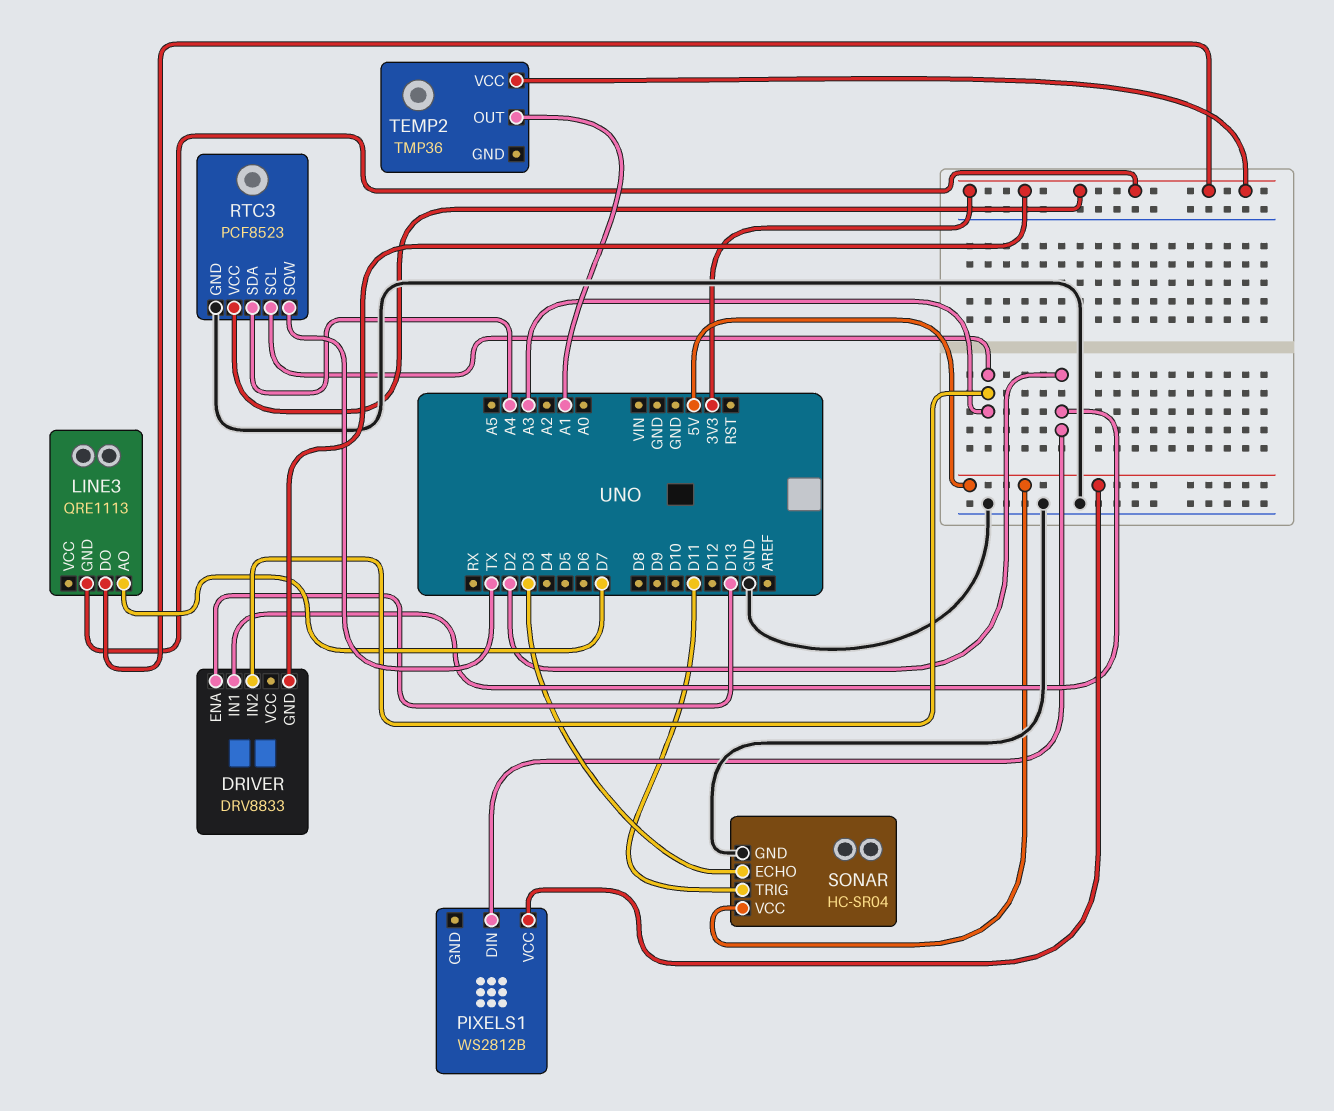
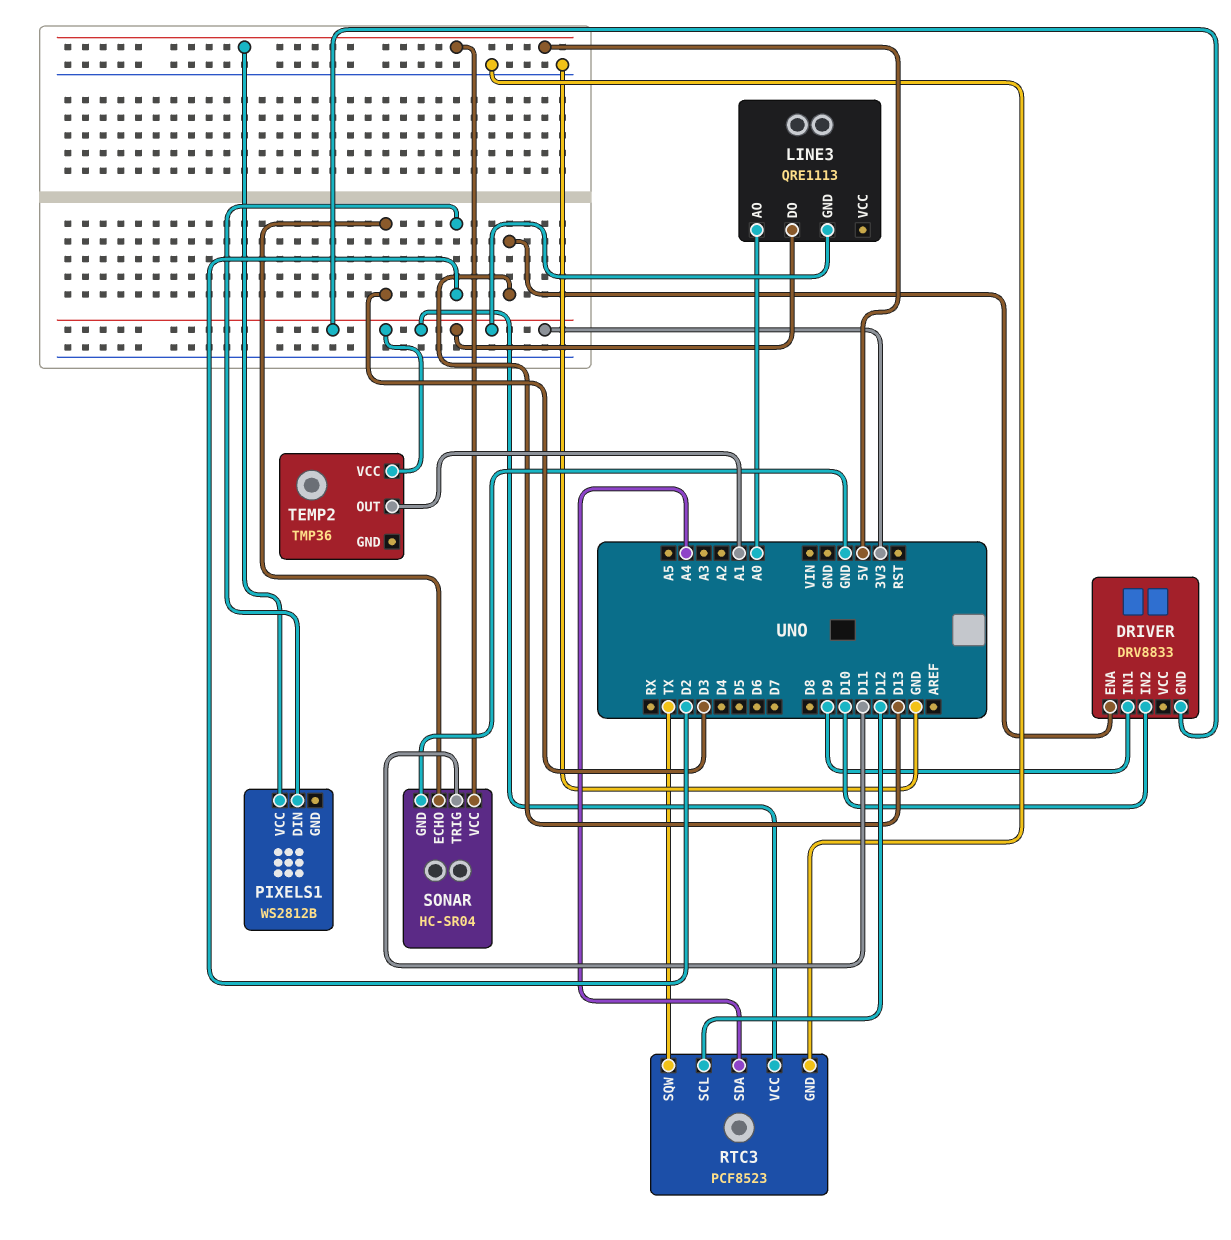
DRIVER pin IN1: D2 -> D9
DRIVER pin IN2: A3 -> D10
LINE3 pin AO: D7 -> A0
RTC3 pin SCL: A3 -> D12

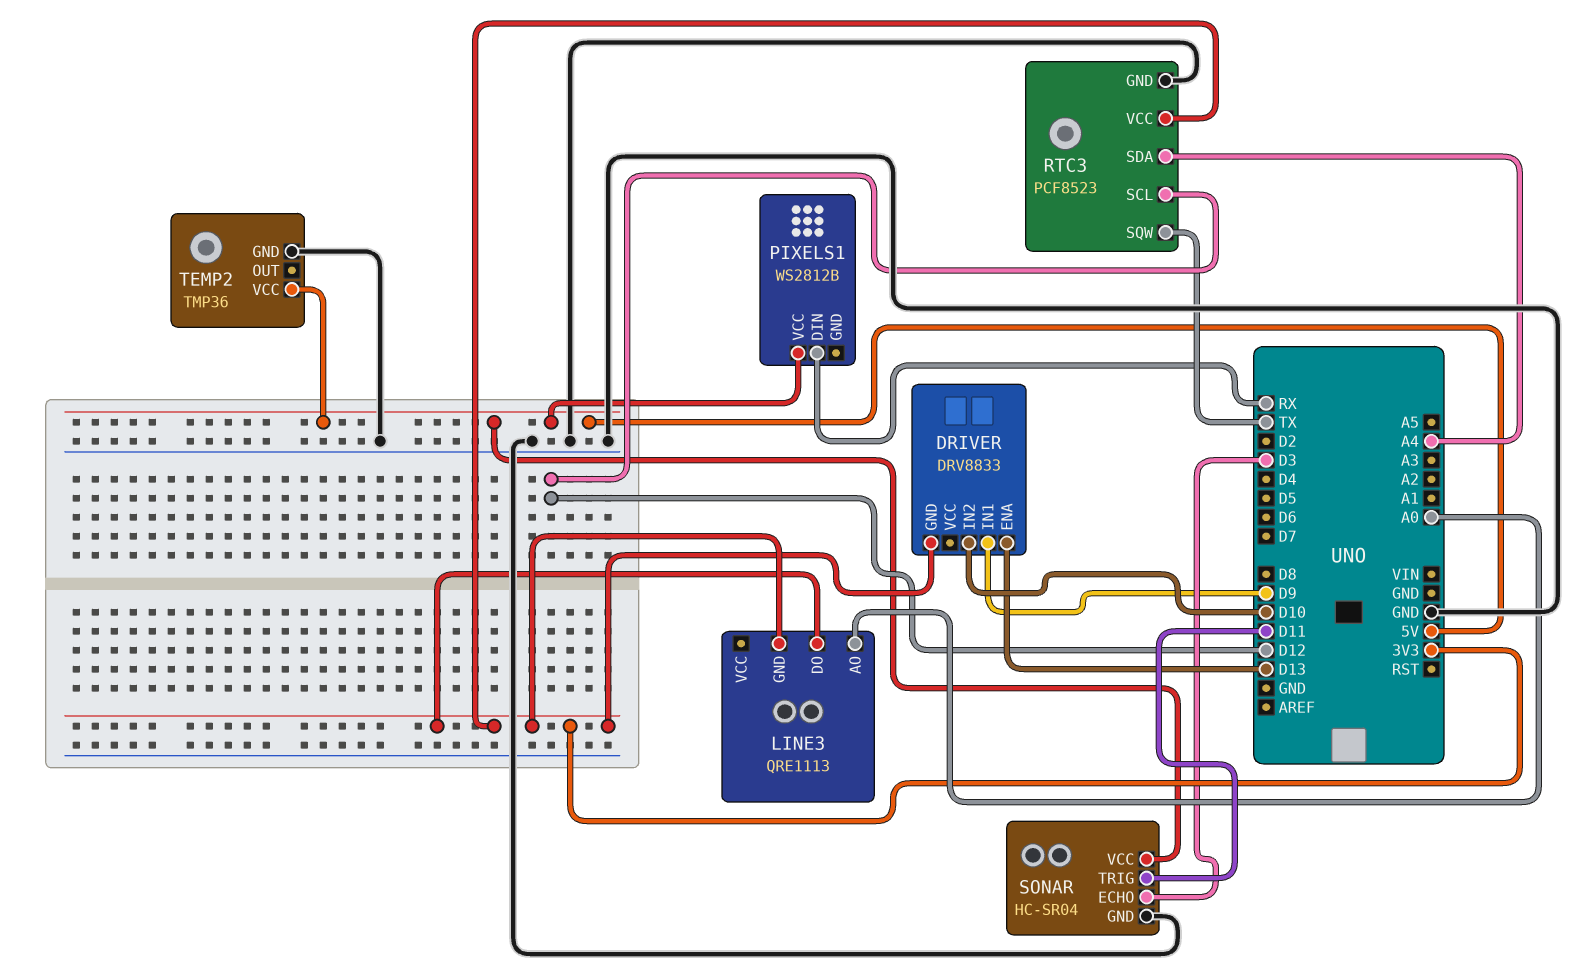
PIXELS1 pin DIN: D2 -> RX
TEMP2 pin GND: none -> GND
TEMP2 pin OUT: A1 -> none
TEMP2 pin VCC: 3V3 -> 5V

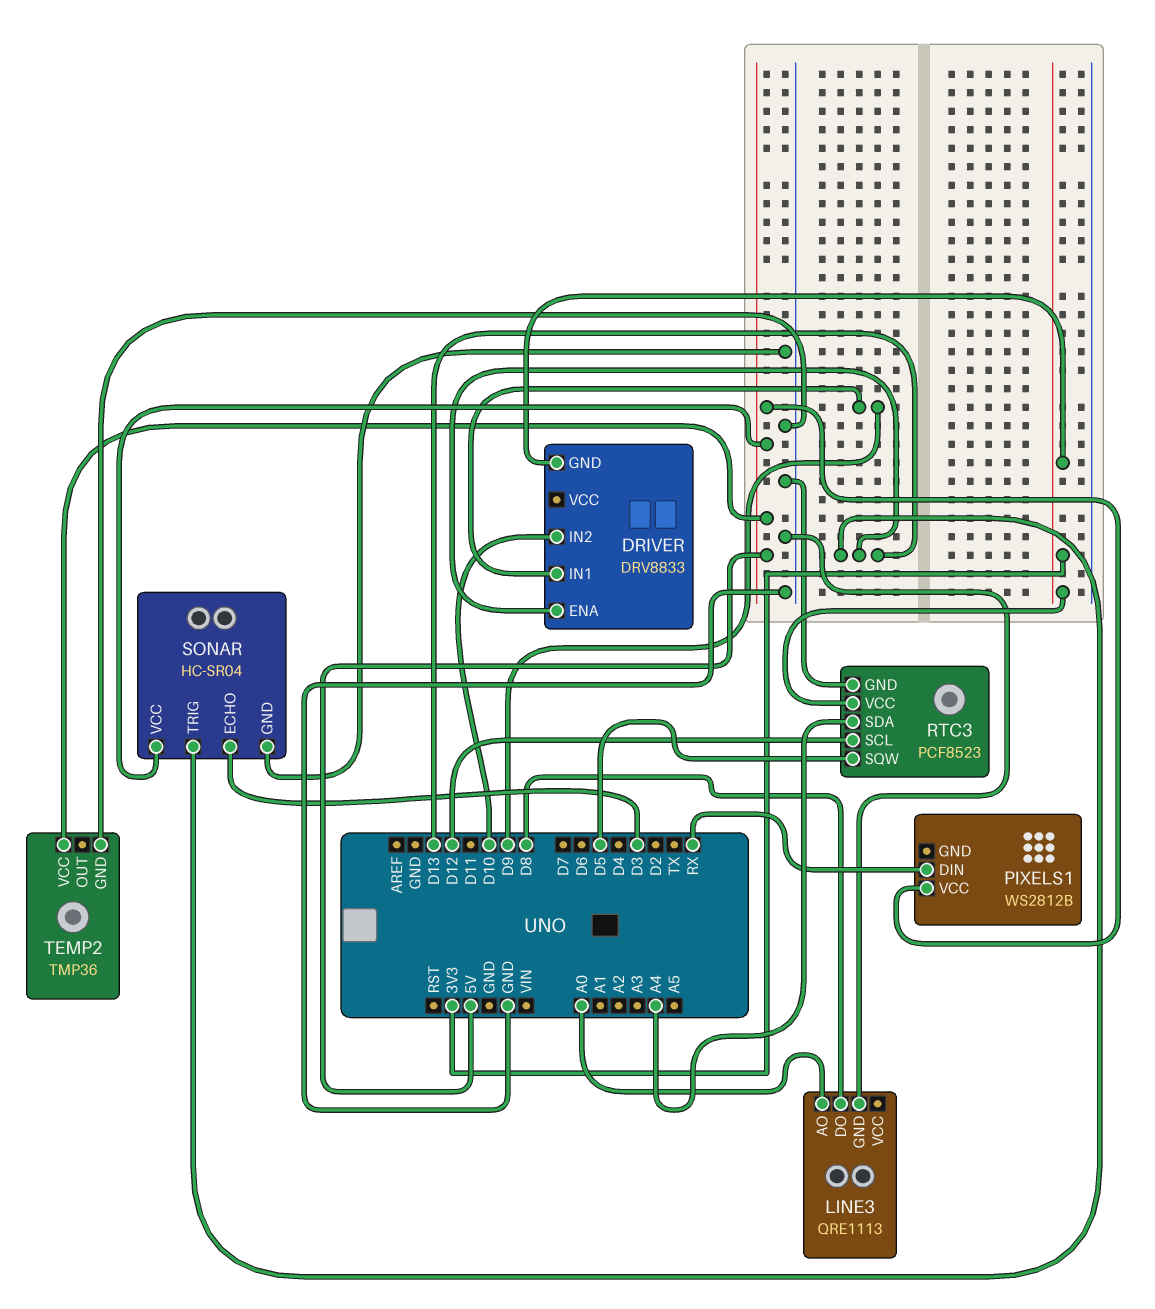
LINE3 pin DO: 3V3 -> D8
LINE3 pin GND: 3V3 -> GND
RTC3 pin SQW: TX -> D5
SONAR pin TRIG: D11 -> D13

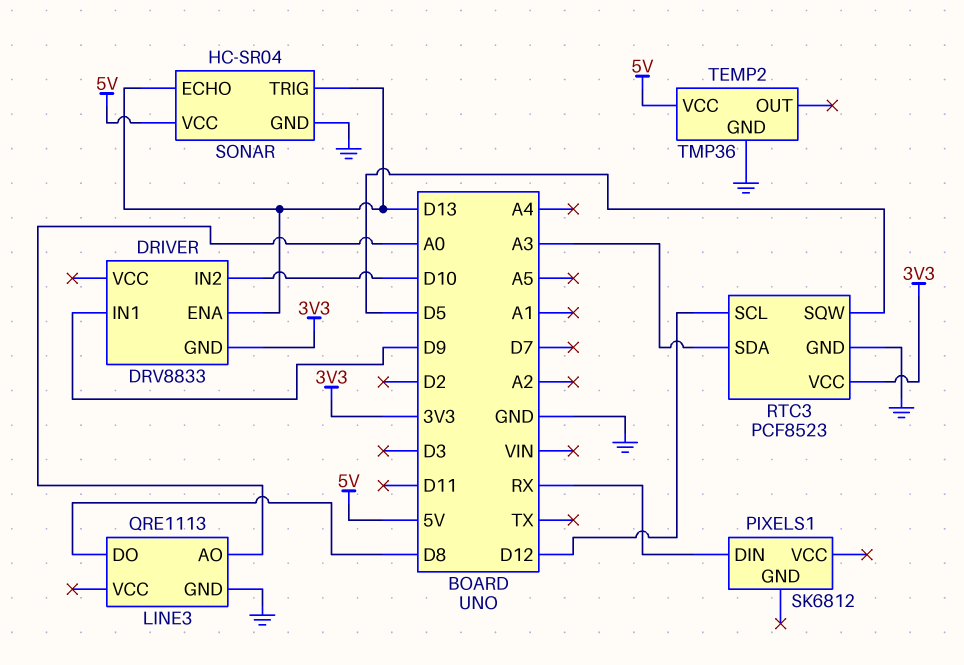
PIXELS1: WS2812B -> SK6812
PIXELS1 pin VCC: 5V -> none
RTC3 pin SDA: A4 -> A3
SONAR pin ECHO: D3 -> D13

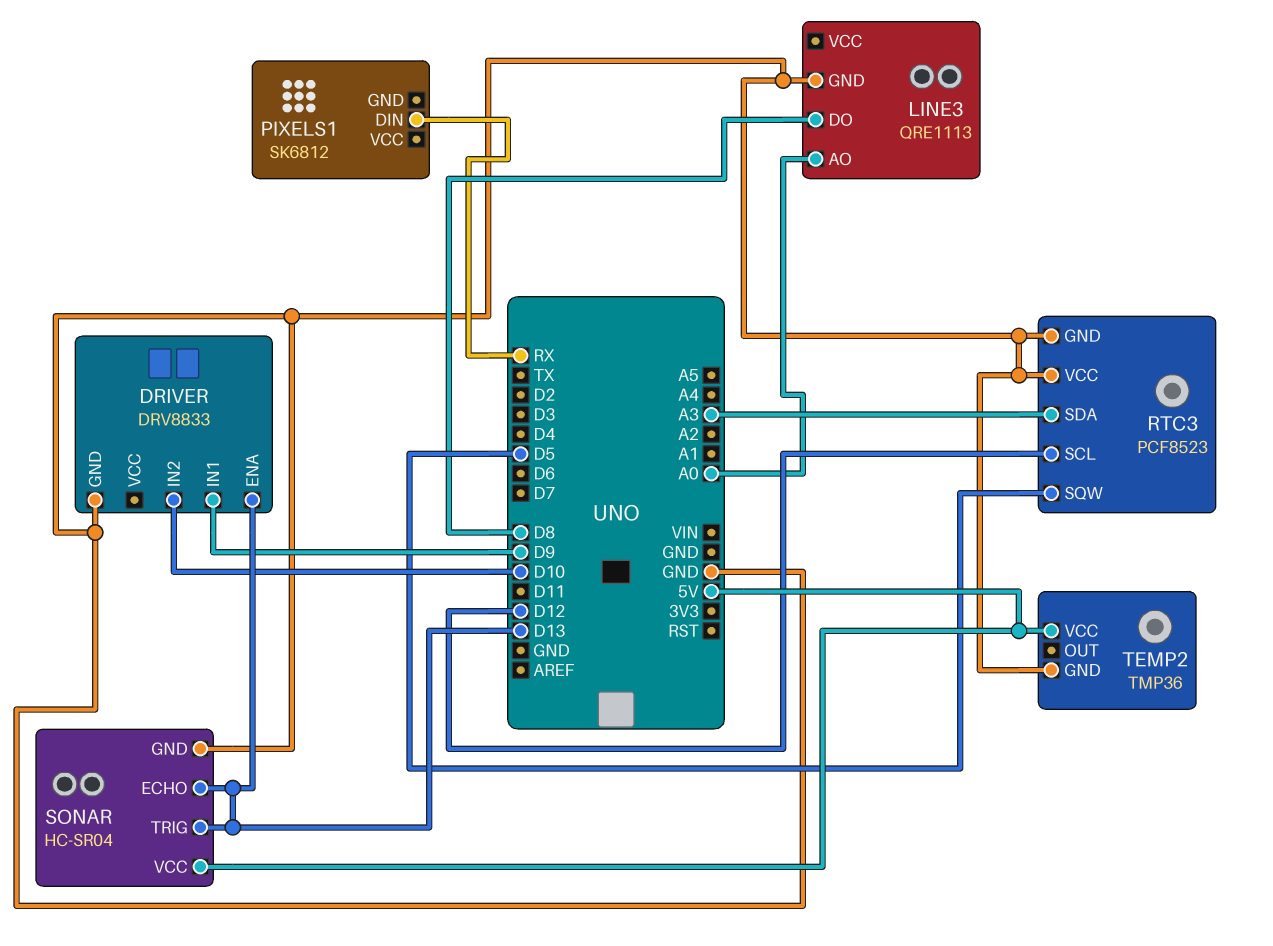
DRIVER pin GND: 3V3 -> GND
RTC3 pin VCC: 3V3 -> GND

